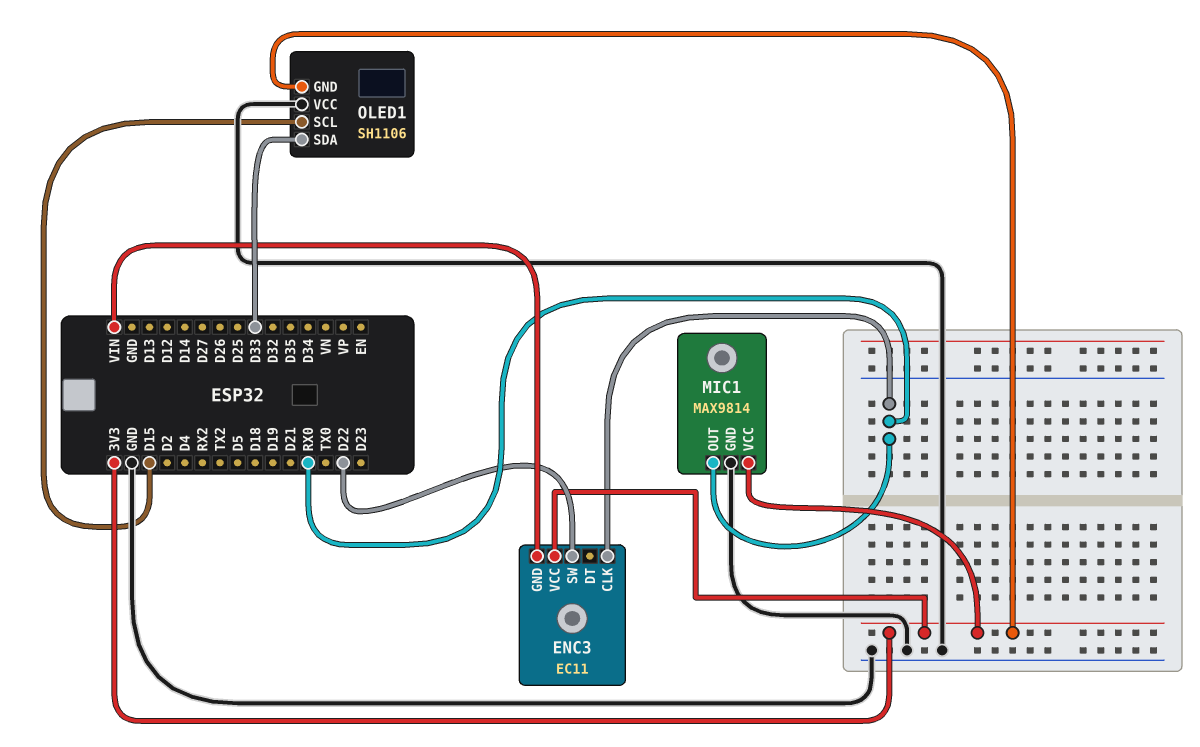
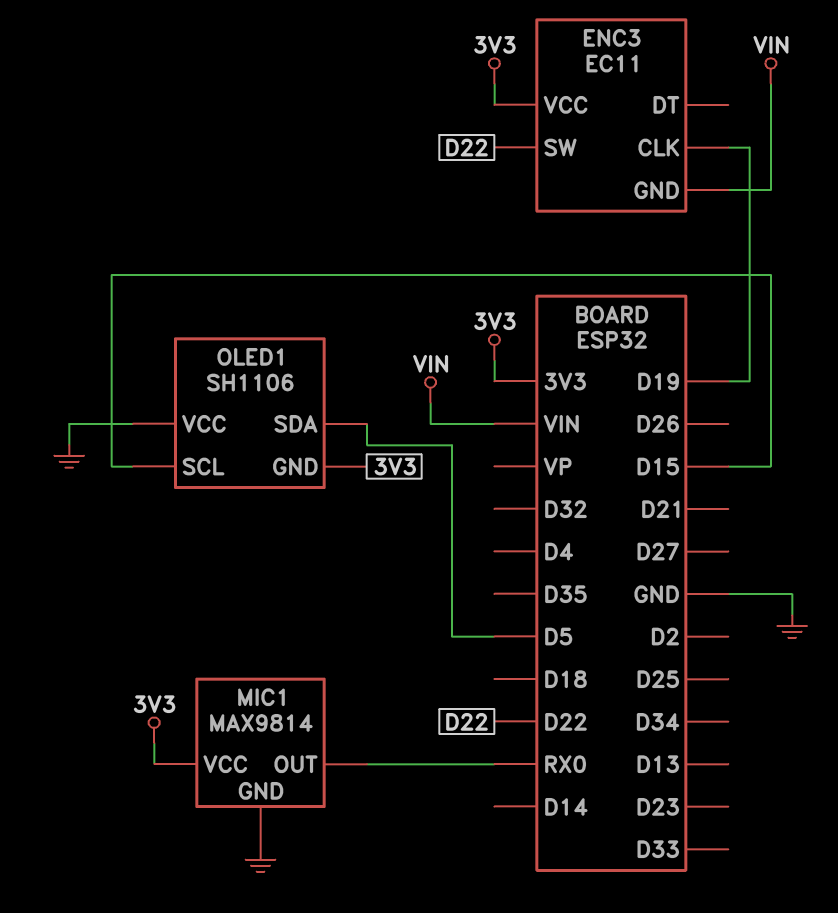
ENC3 pin CLK: RX0 -> D19
OLED1 pin SDA: D33 -> D5

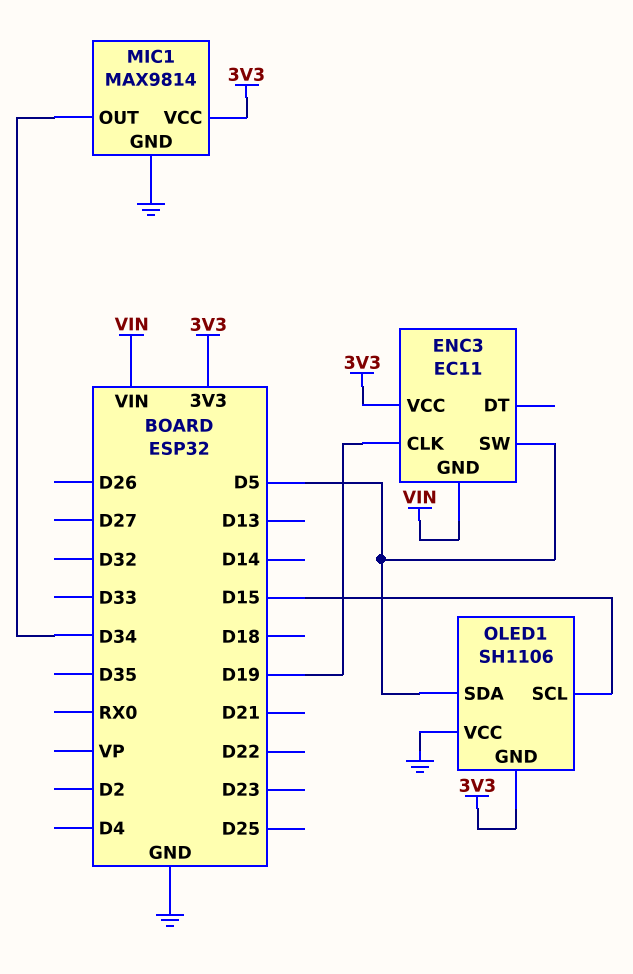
ENC3 pin SW: D22 -> D5
MIC1 pin OUT: RX0 -> D34

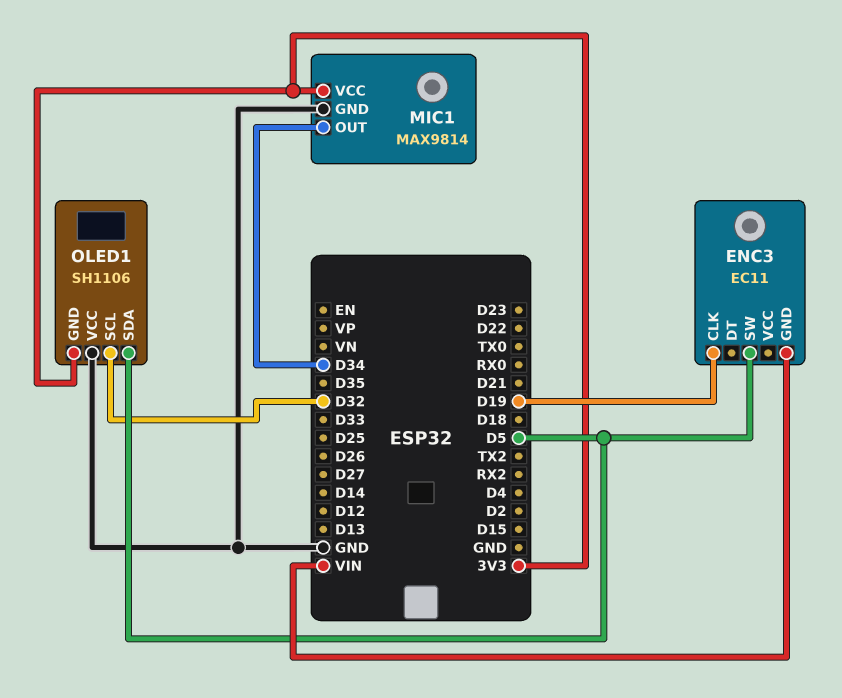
ENC3 pin VCC: 3V3 -> none
OLED1 pin SCL: D15 -> D32

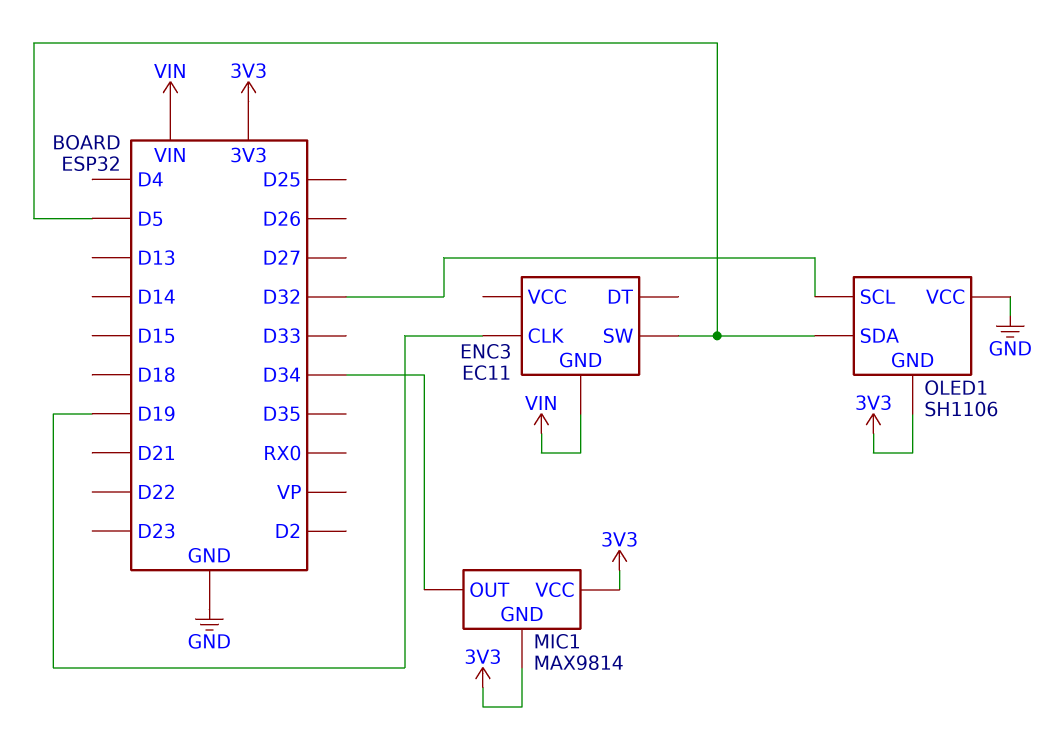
MIC1 pin GND: GND -> 3V3

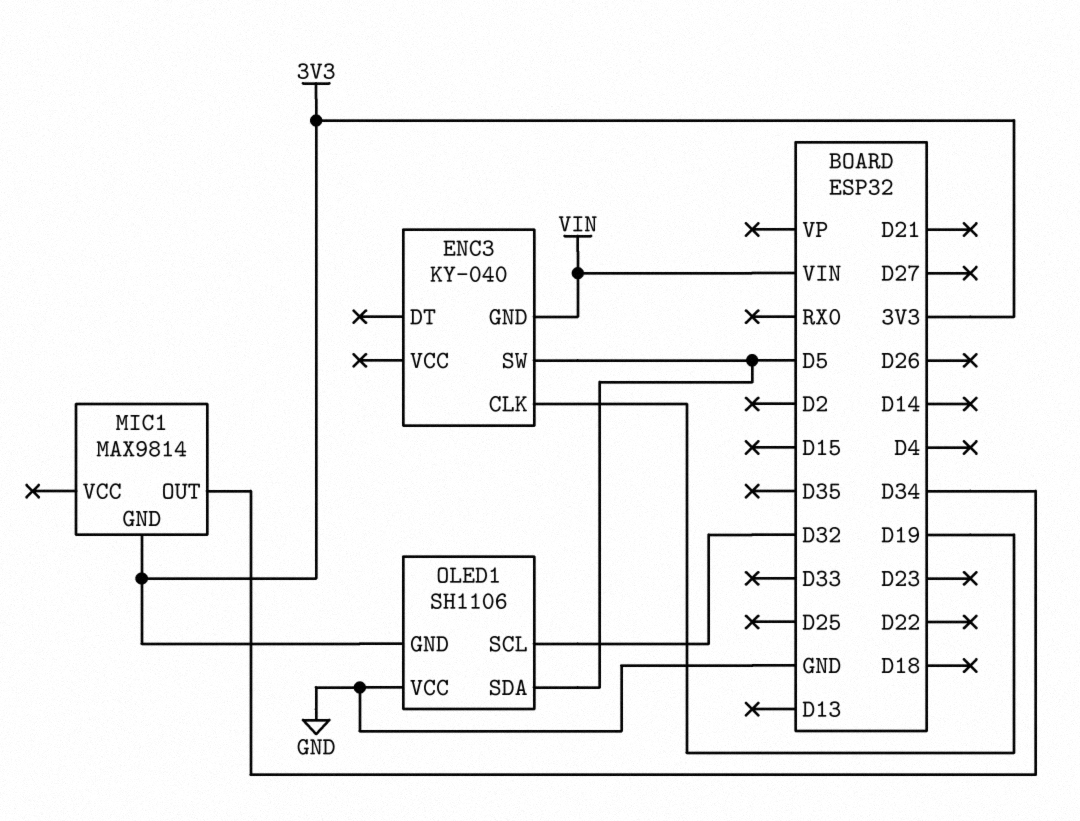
ENC3: EC11 -> KY-040
MIC1 pin VCC: 3V3 -> none

